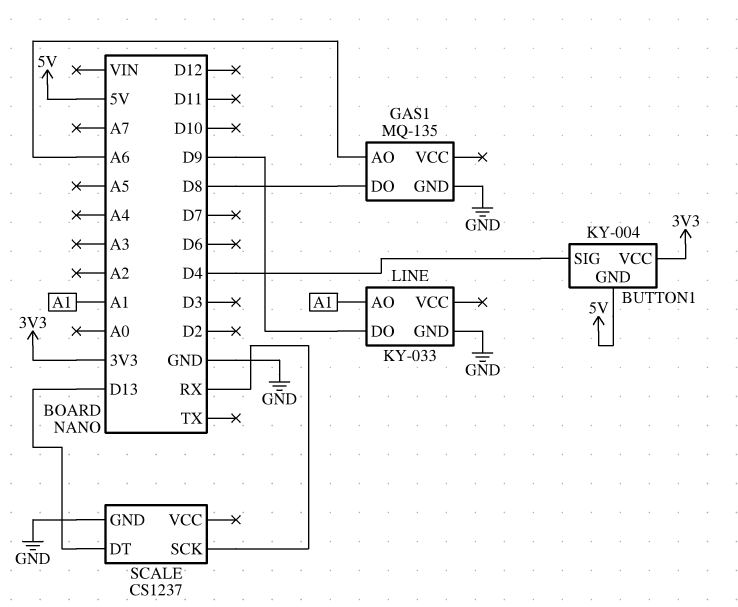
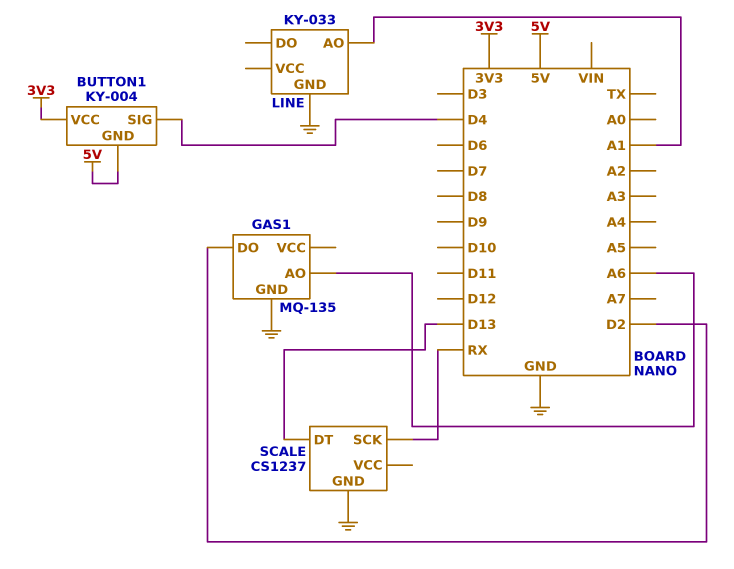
GAS1 pin DO: D8 -> D2
LINE pin DO: D9 -> none

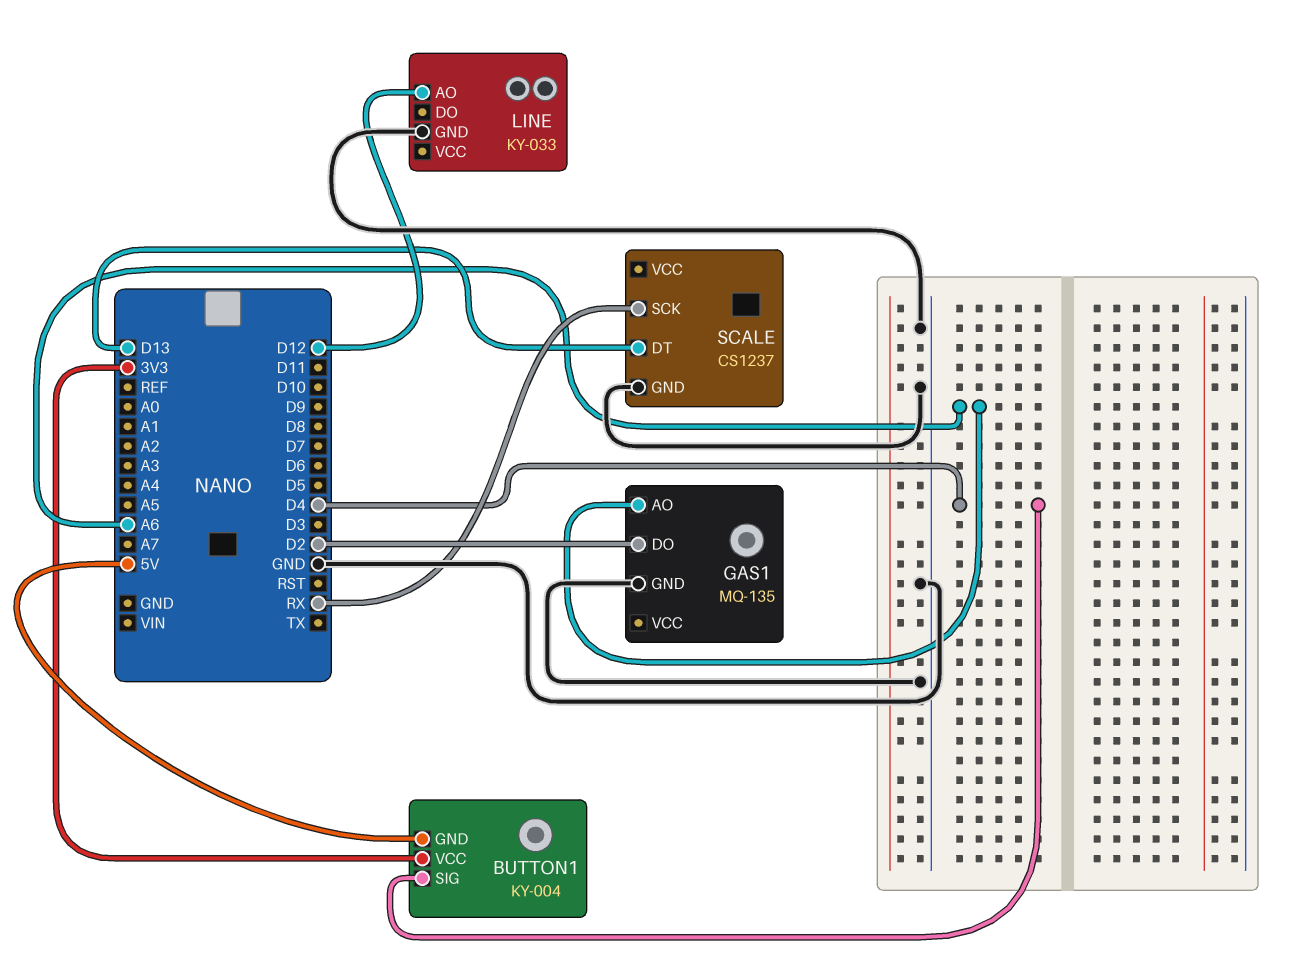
LINE pin AO: A1 -> D12

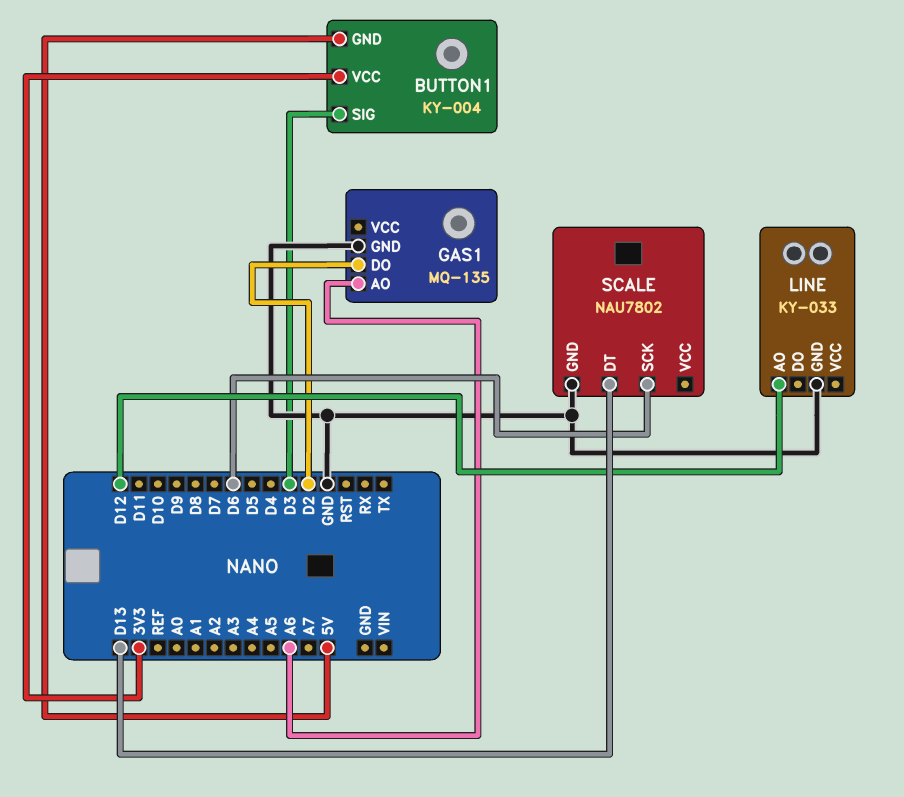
BUTTON1 pin SIG: D4 -> D3
SCALE: CS1237 -> NAU7802
SCALE pin SCK: RX -> D6

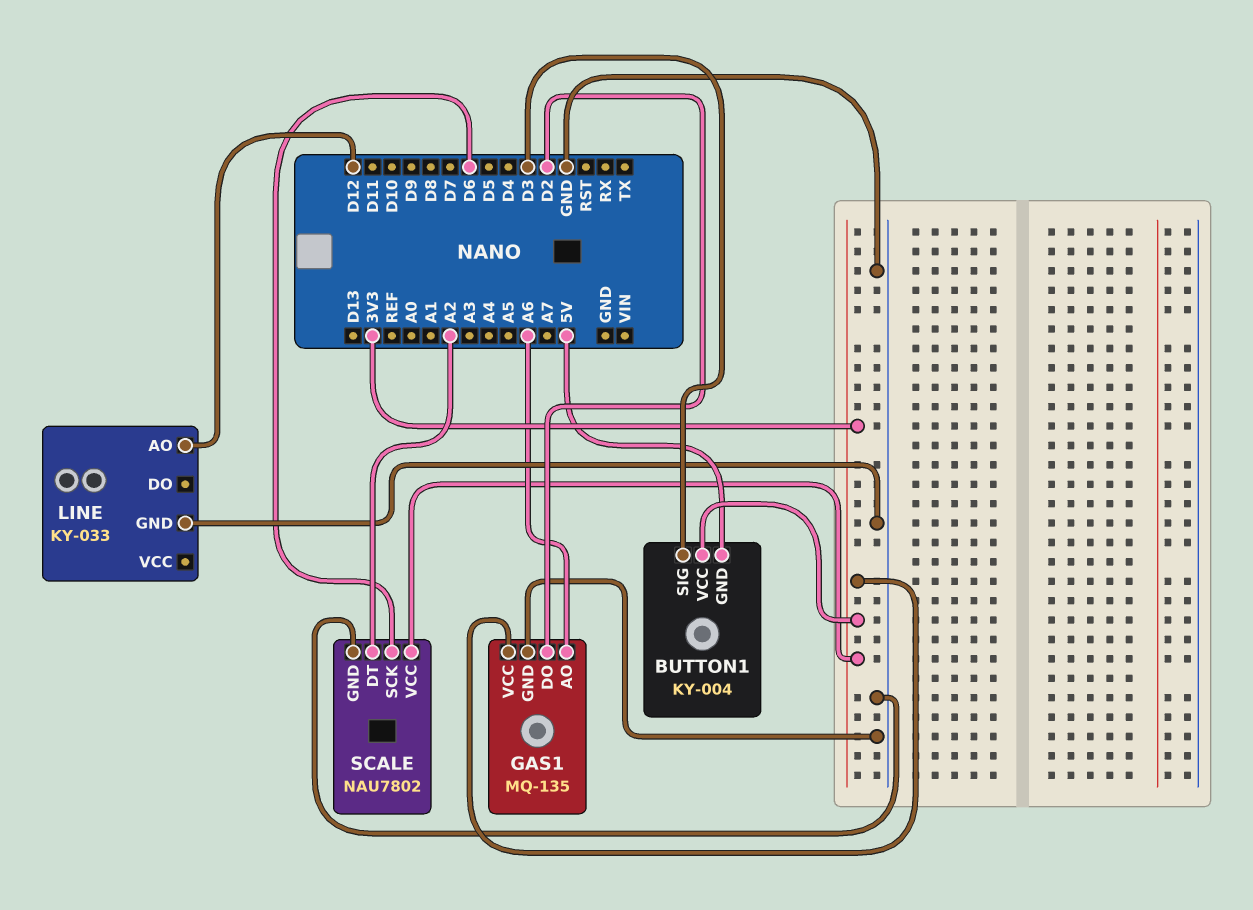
GAS1 pin VCC: none -> 3V3
SCALE pin DT: D13 -> A2
SCALE pin VCC: none -> 3V3

